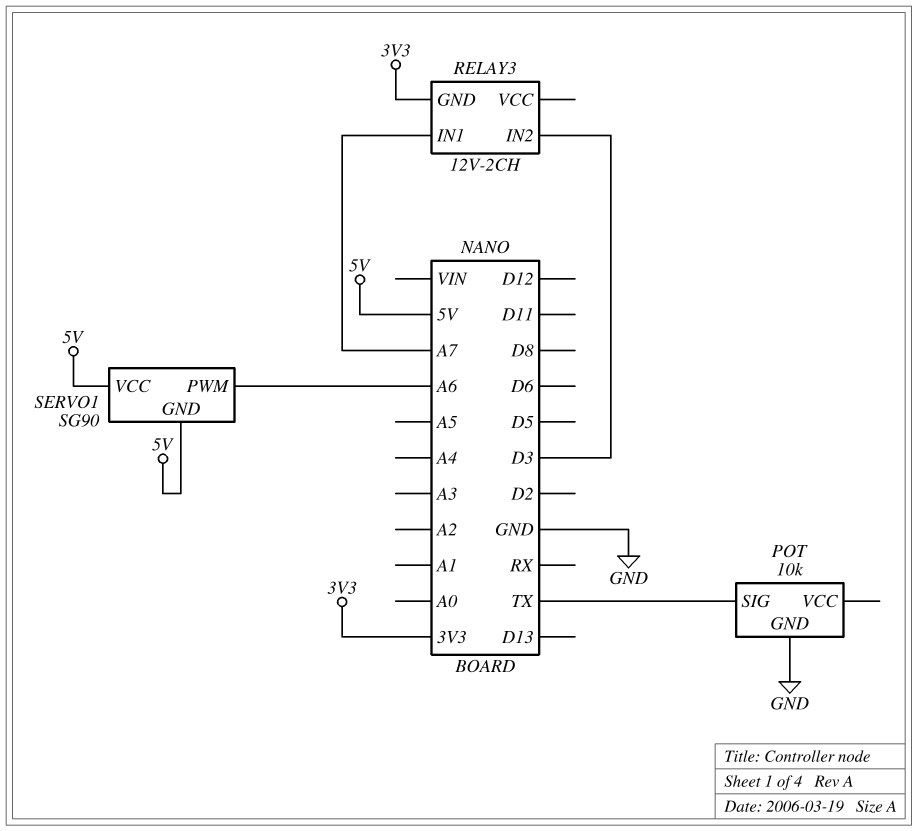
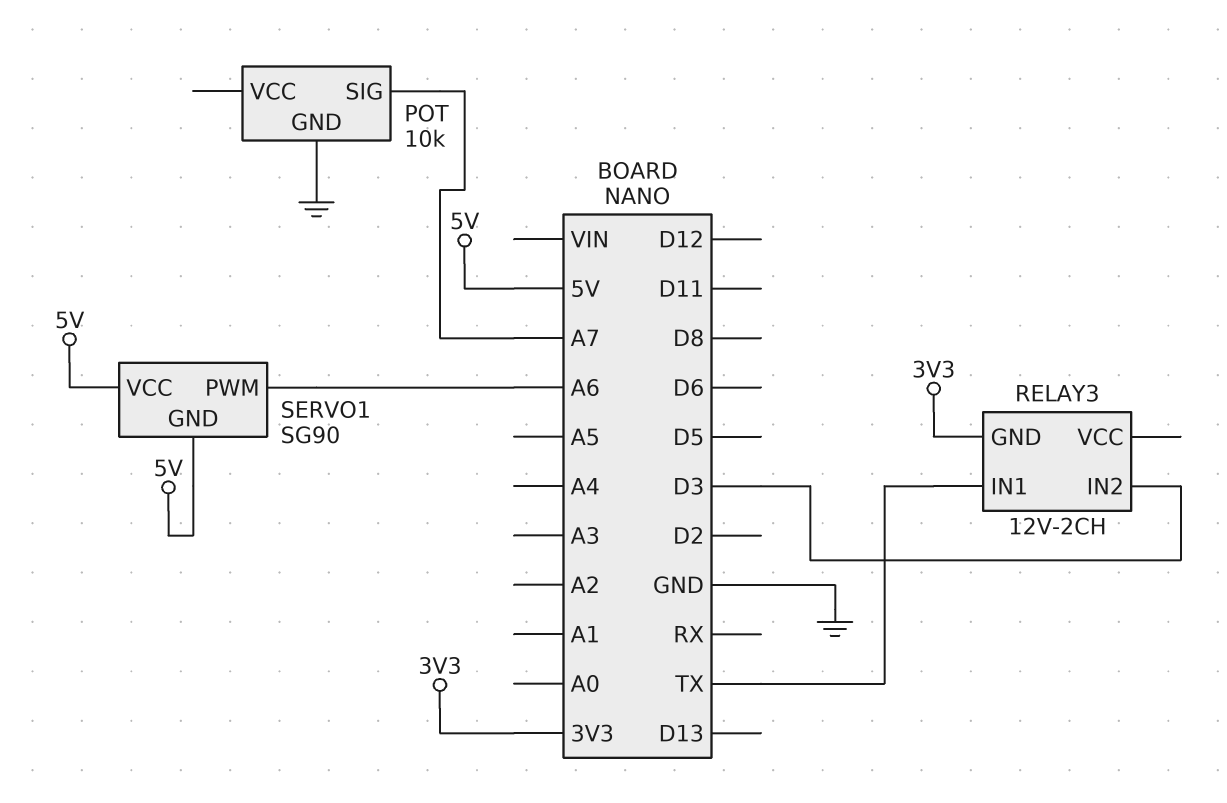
POT pin SIG: TX -> A7
RELAY3 pin IN1: A7 -> TX

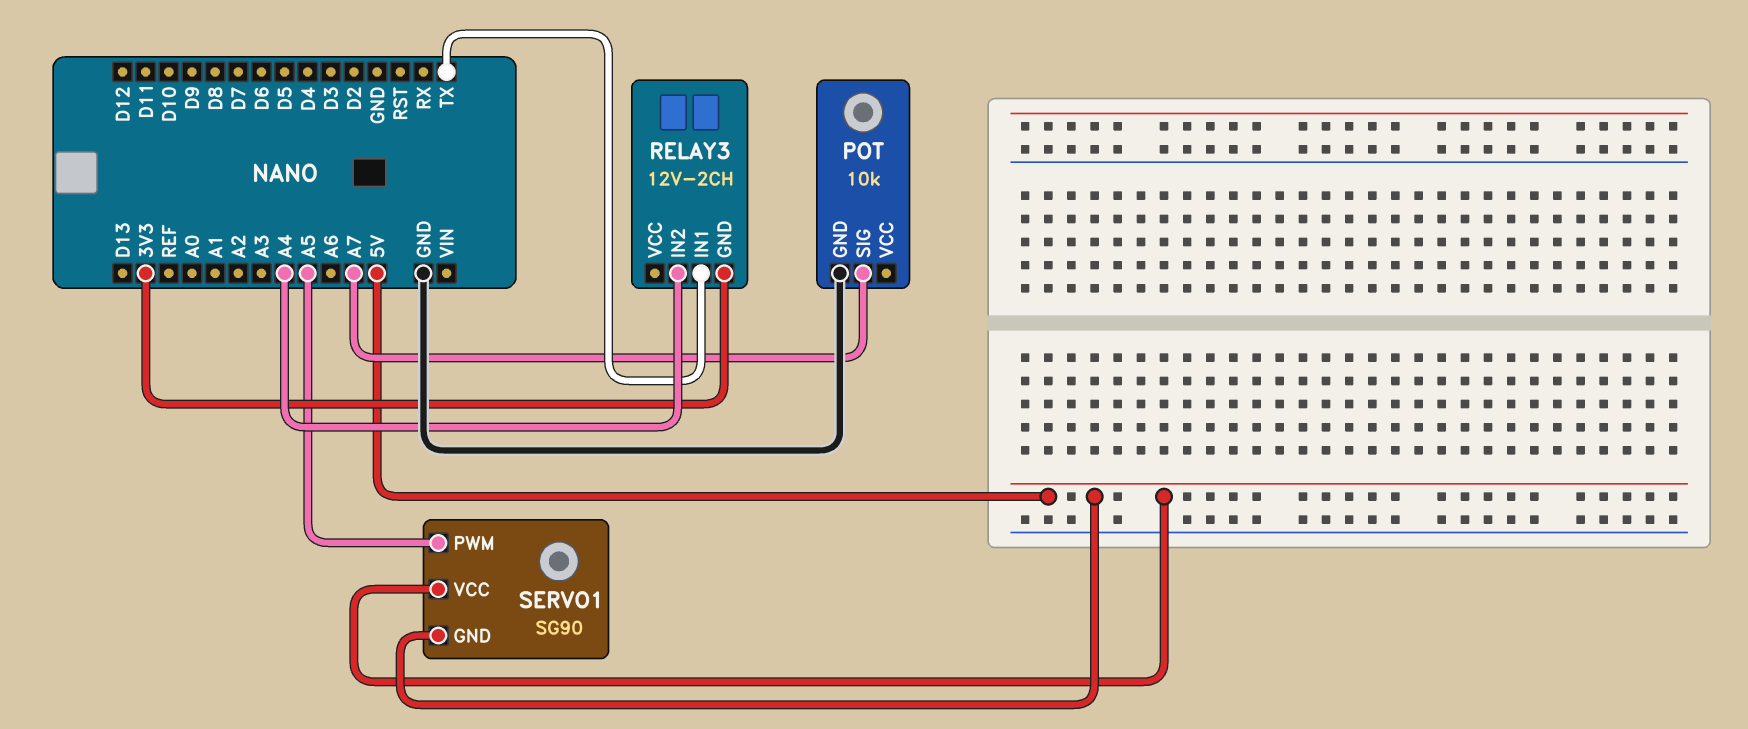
RELAY3 pin IN2: D3 -> A4
SERVO1 pin PWM: A6 -> A5

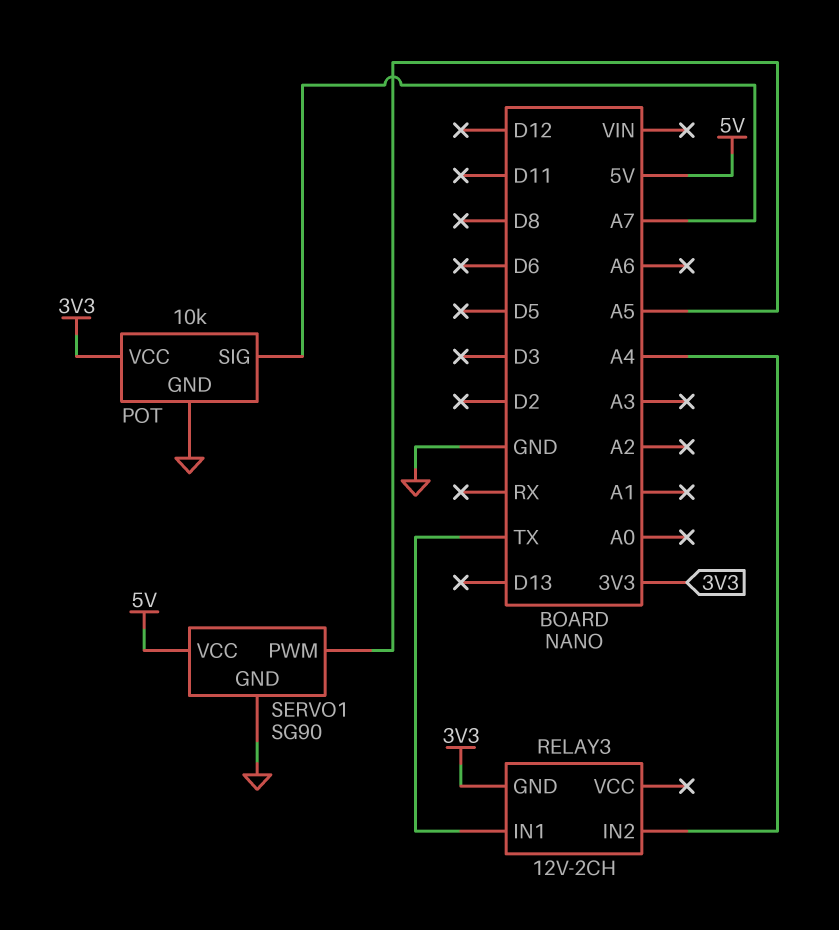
POT pin VCC: none -> 3V3
SERVO1 pin GND: 5V -> GND

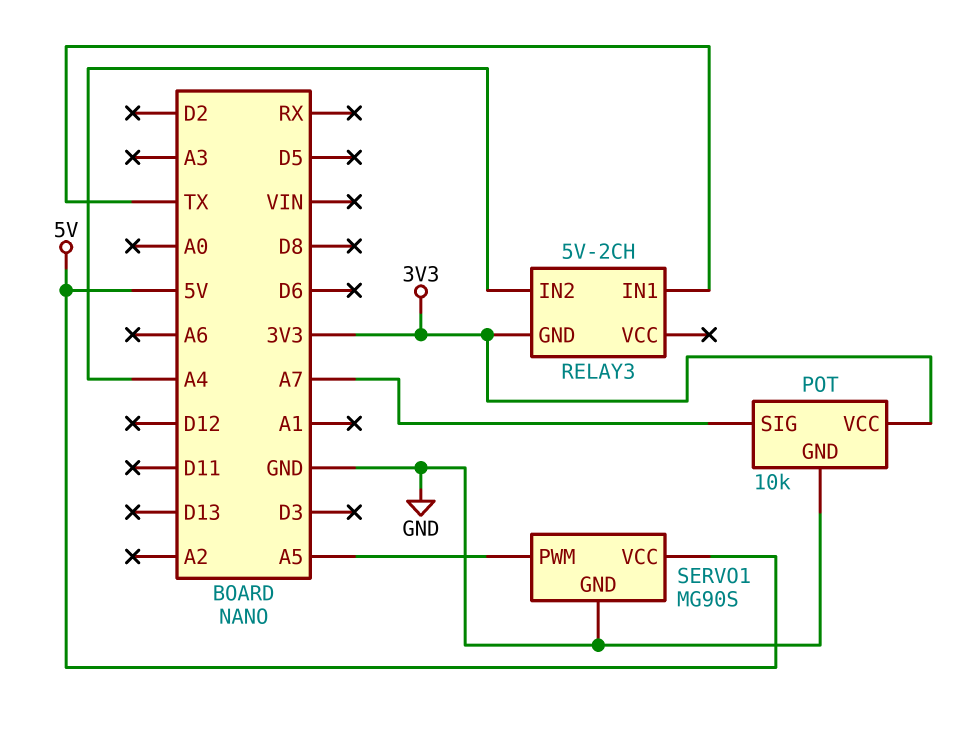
RELAY3: 12V-2CH -> 5V-2CH
SERVO1: SG90 -> MG90S

